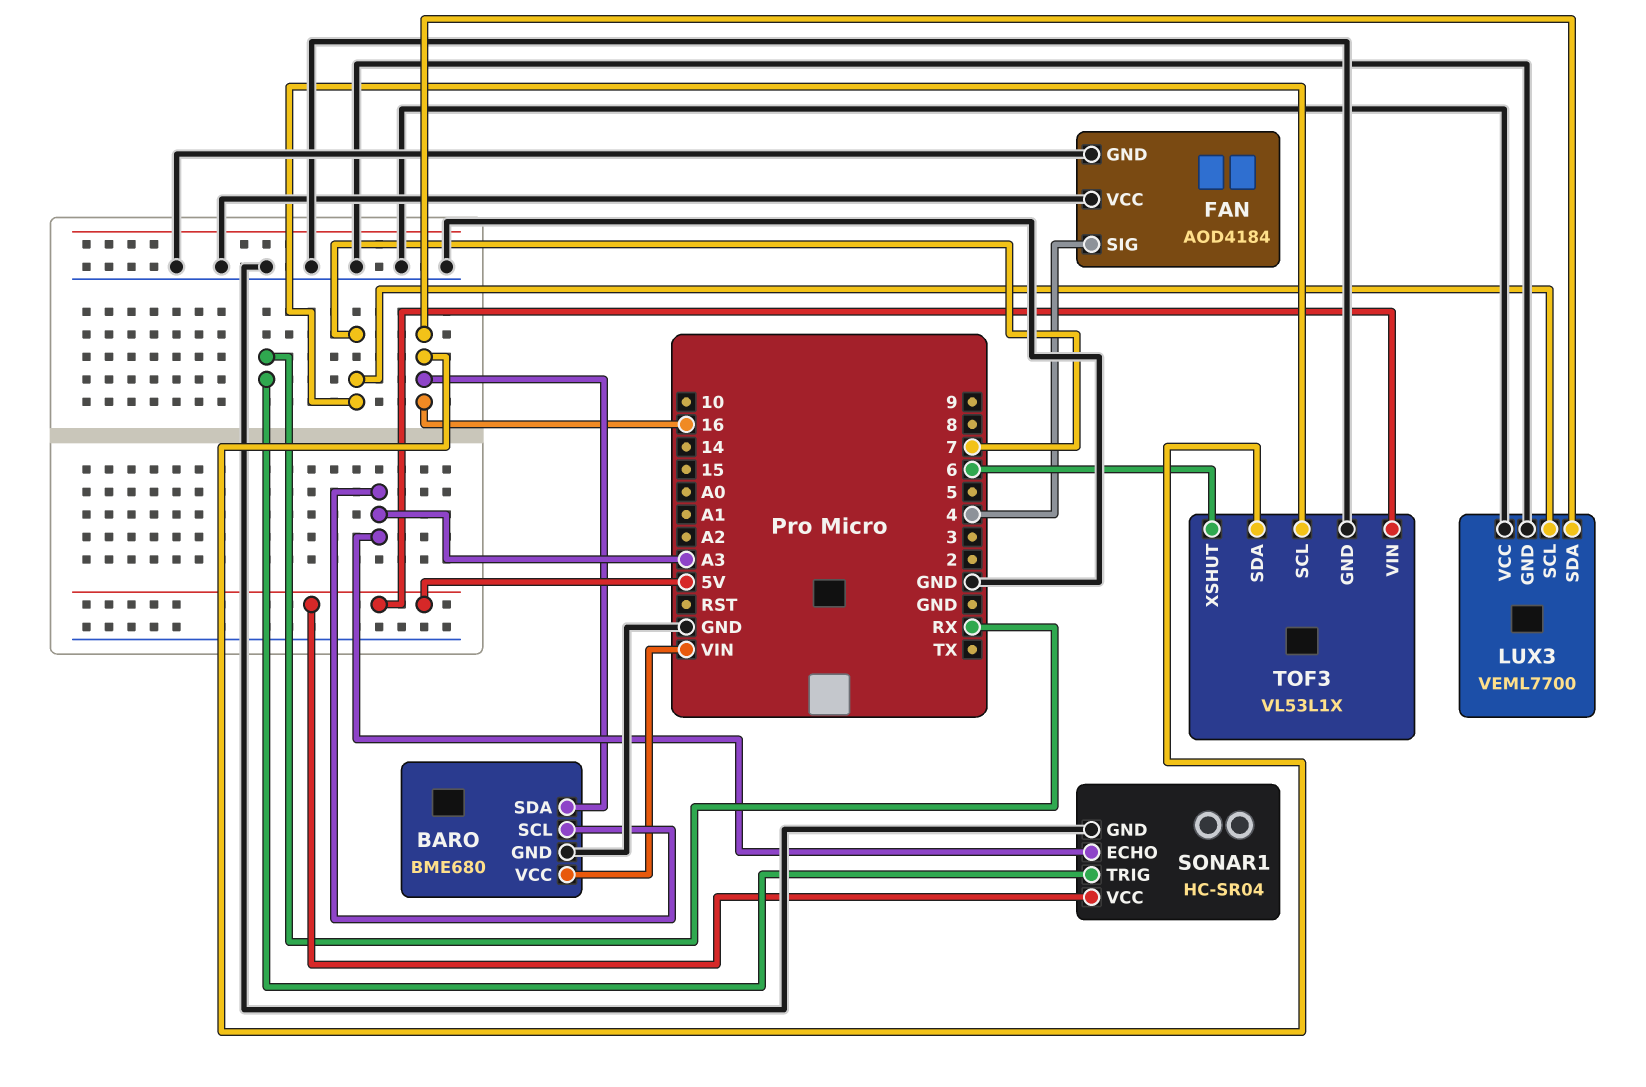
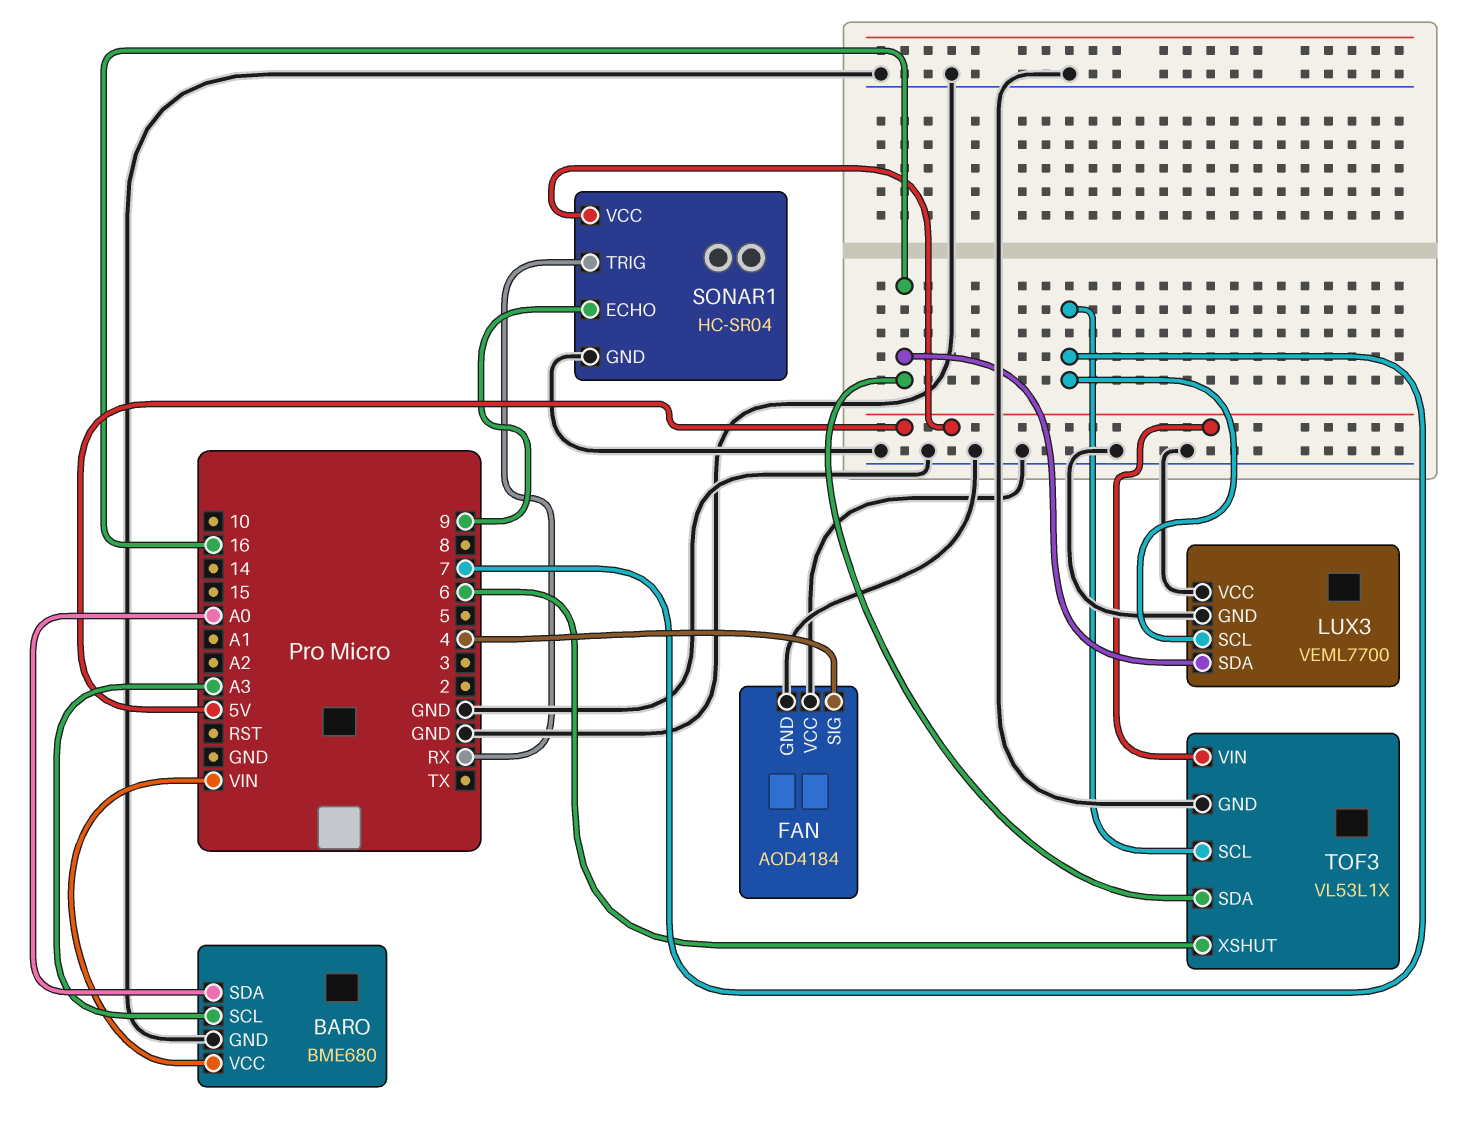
BARO pin SDA: 16 -> A0
SONAR1 pin ECHO: A3 -> 9

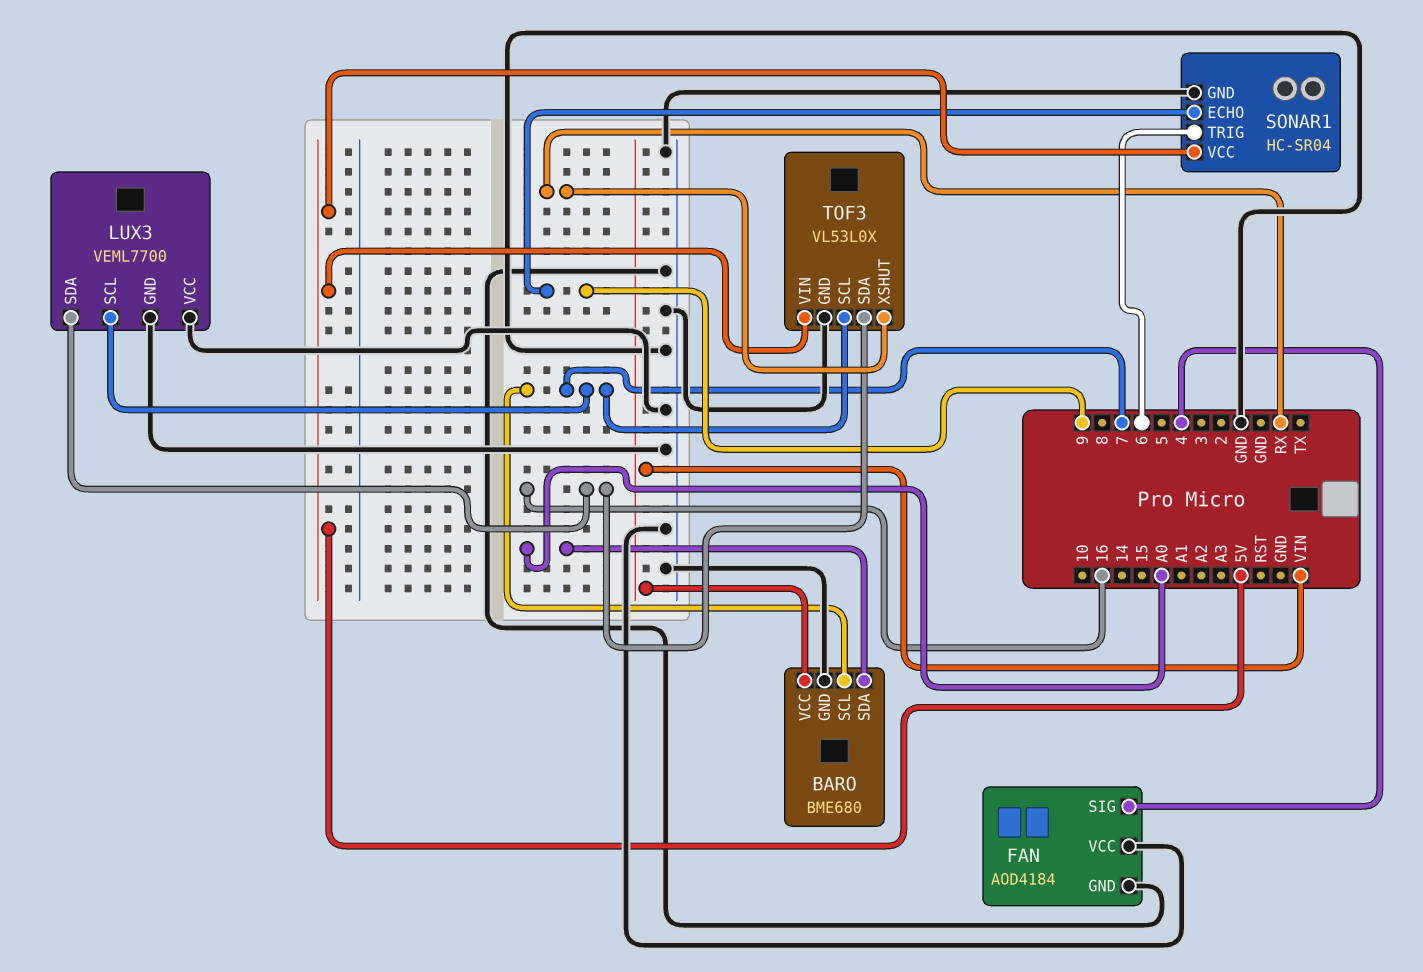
BARO pin SCL: A3 -> 7
SONAR1 pin TRIG: RX -> 6
TOF3: VL53L1X -> VL53L0X
TOF3 pin XSHUT: 6 -> RX

